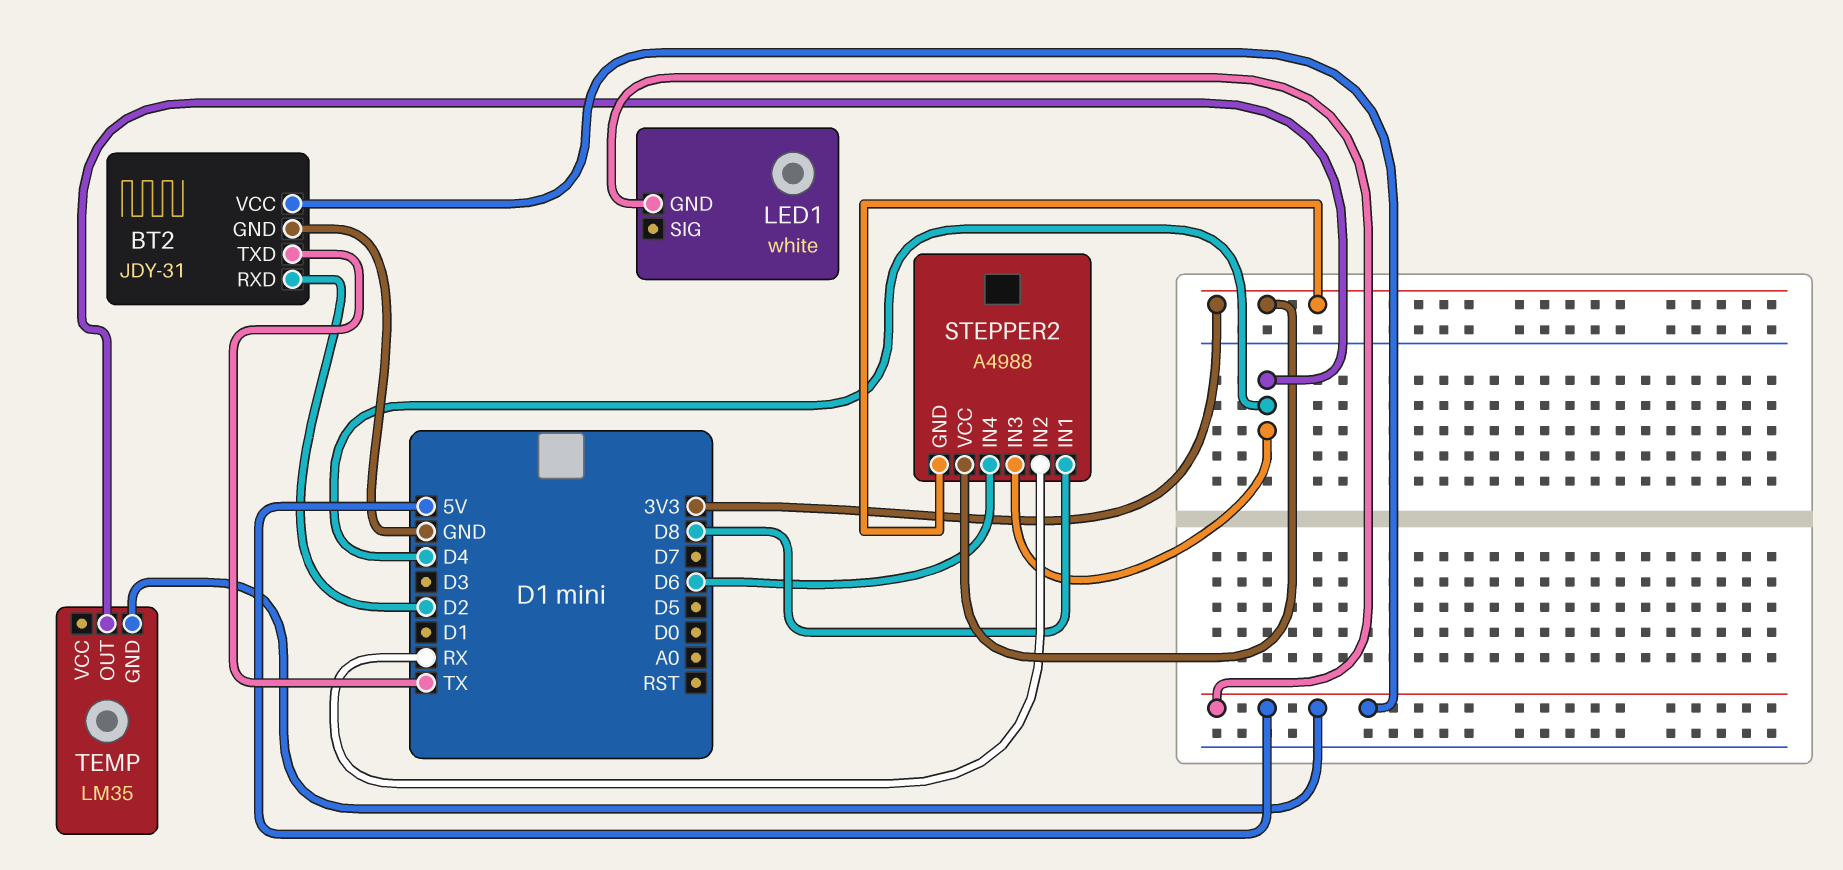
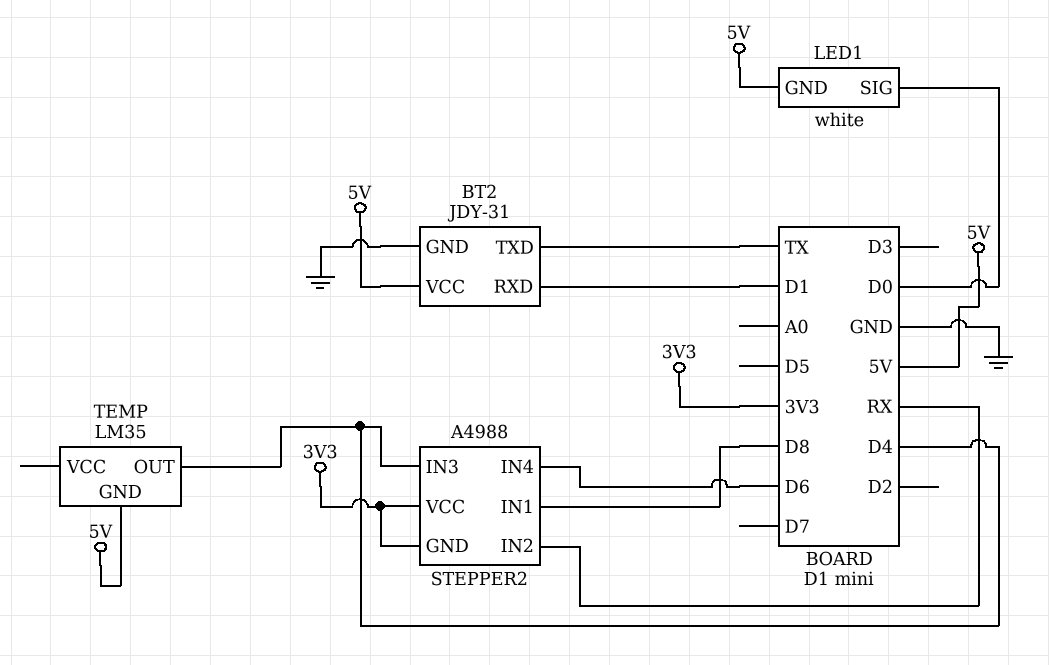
BT2 pin RXD: D2 -> D1
LED1 pin SIG: none -> D0

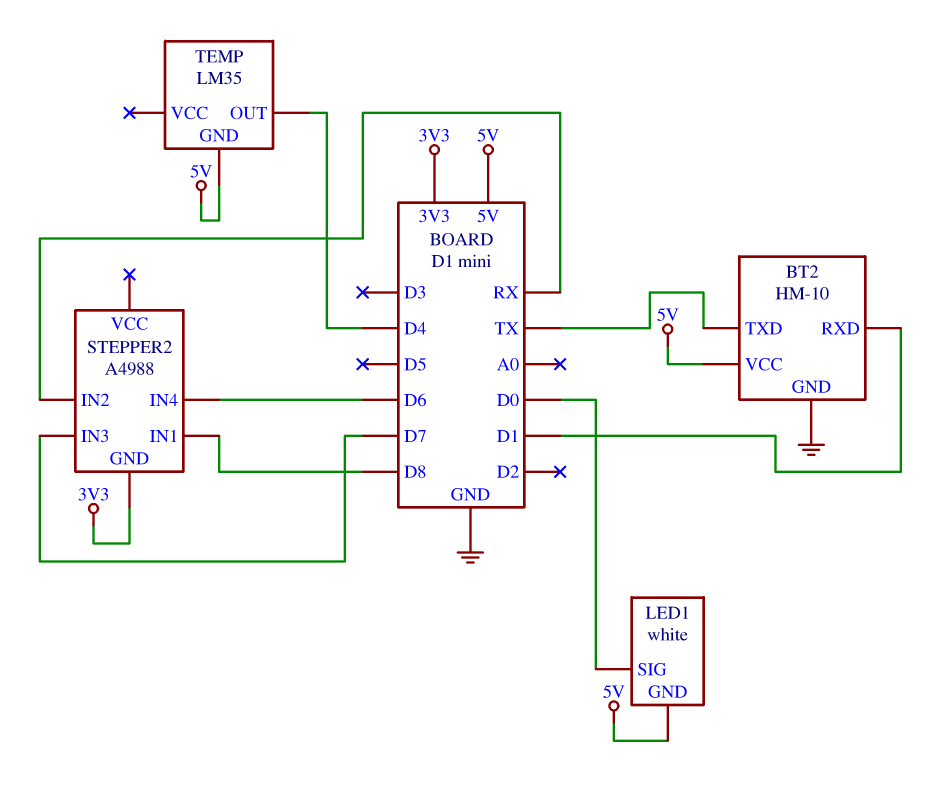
BT2: JDY-31 -> HM-10
STEPPER2 pin IN3: D4 -> D7
STEPPER2 pin VCC: 3V3 -> none

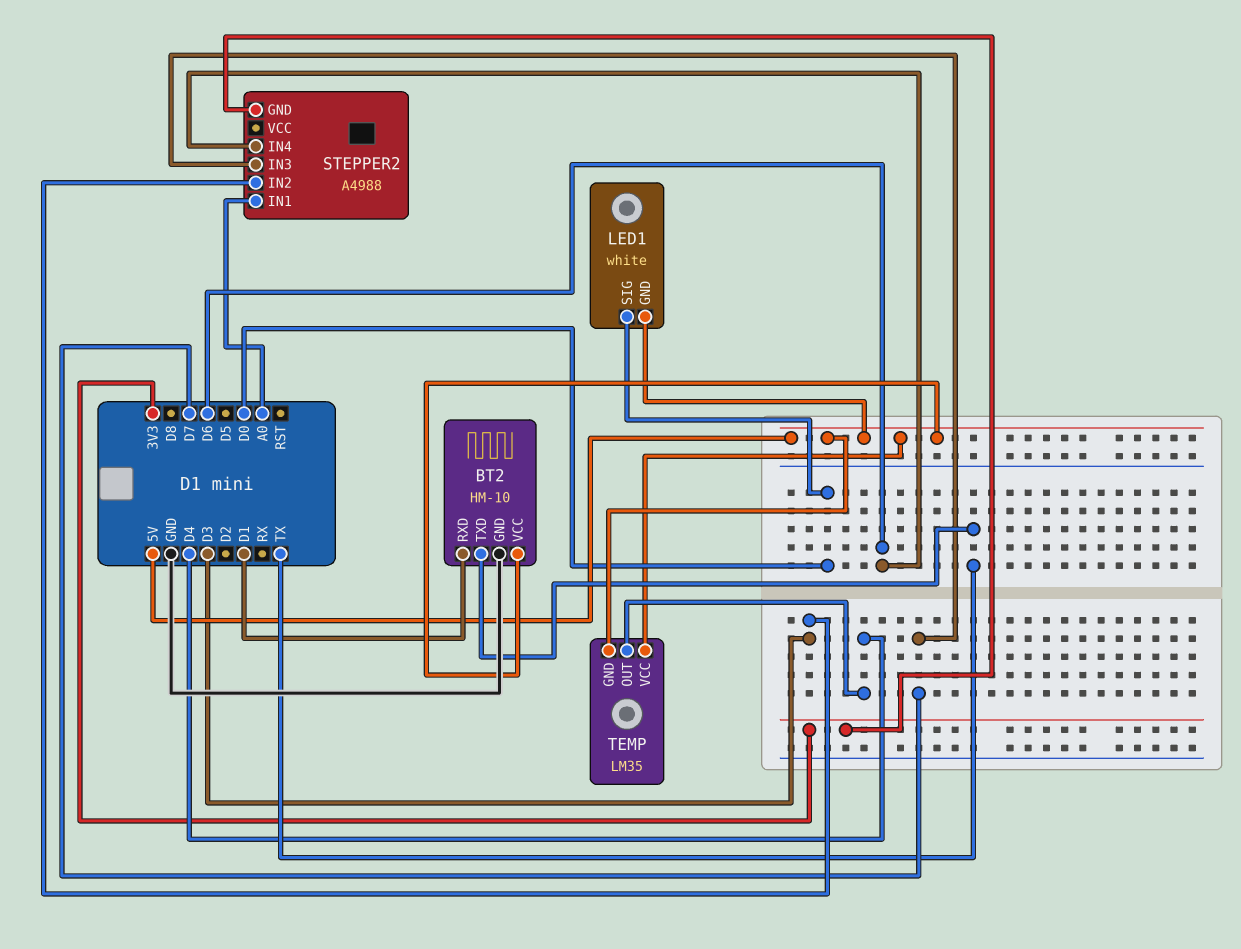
STEPPER2 pin IN1: D8 -> A0
STEPPER2 pin IN2: RX -> D3
TEMP pin VCC: none -> 5V

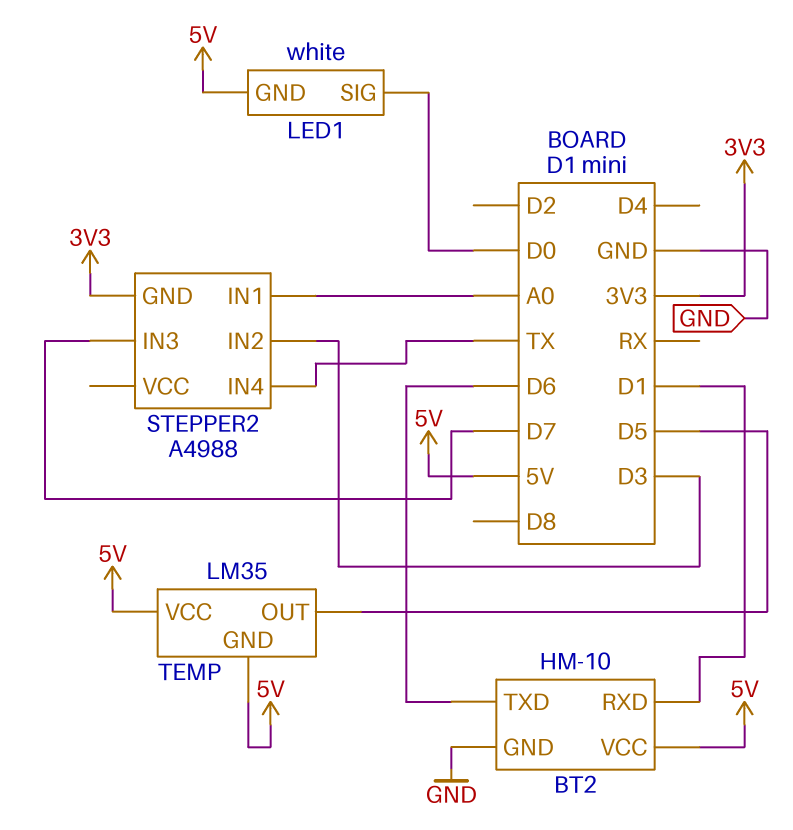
BT2 pin TXD: TX -> D6
STEPPER2 pin IN4: D6 -> TX
TEMP pin OUT: D4 -> D5

